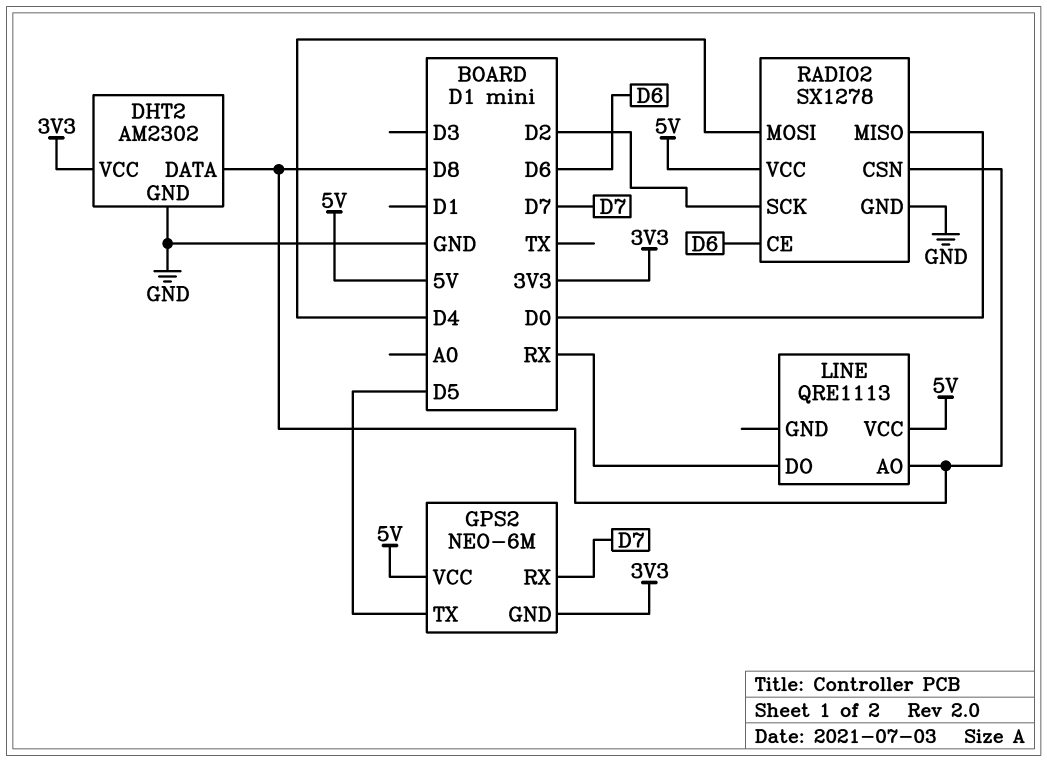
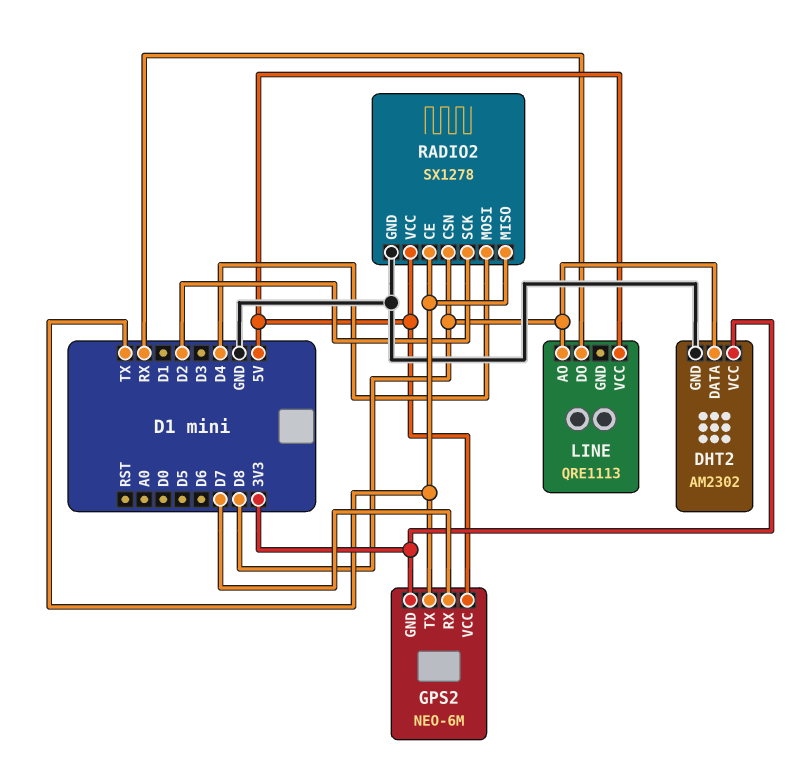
GPS2 pin TX: D5 -> TX
RADIO2 pin CE: D6 -> TX
RADIO2 pin MISO: D0 -> TX

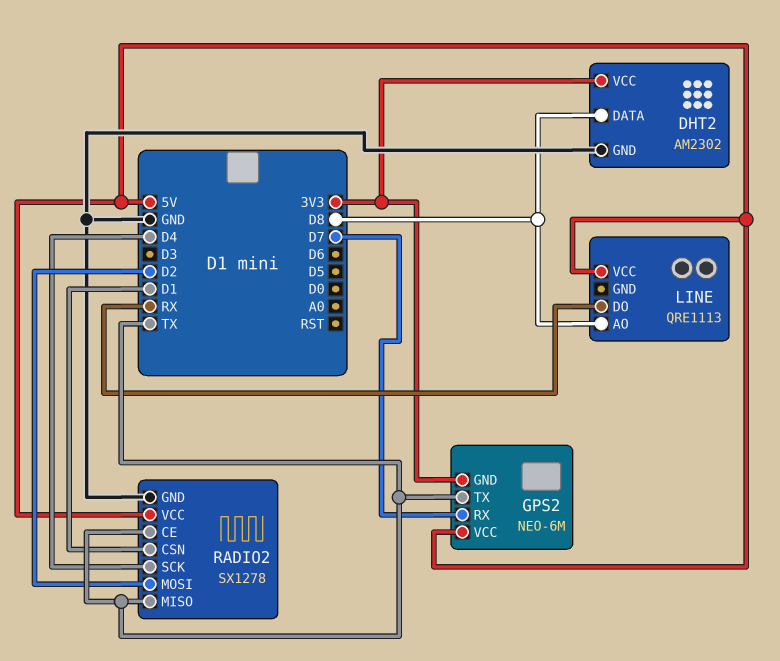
RADIO2 pin CSN: D8 -> D1
RADIO2 pin MOSI: D4 -> D2
RADIO2 pin SCK: D2 -> D4

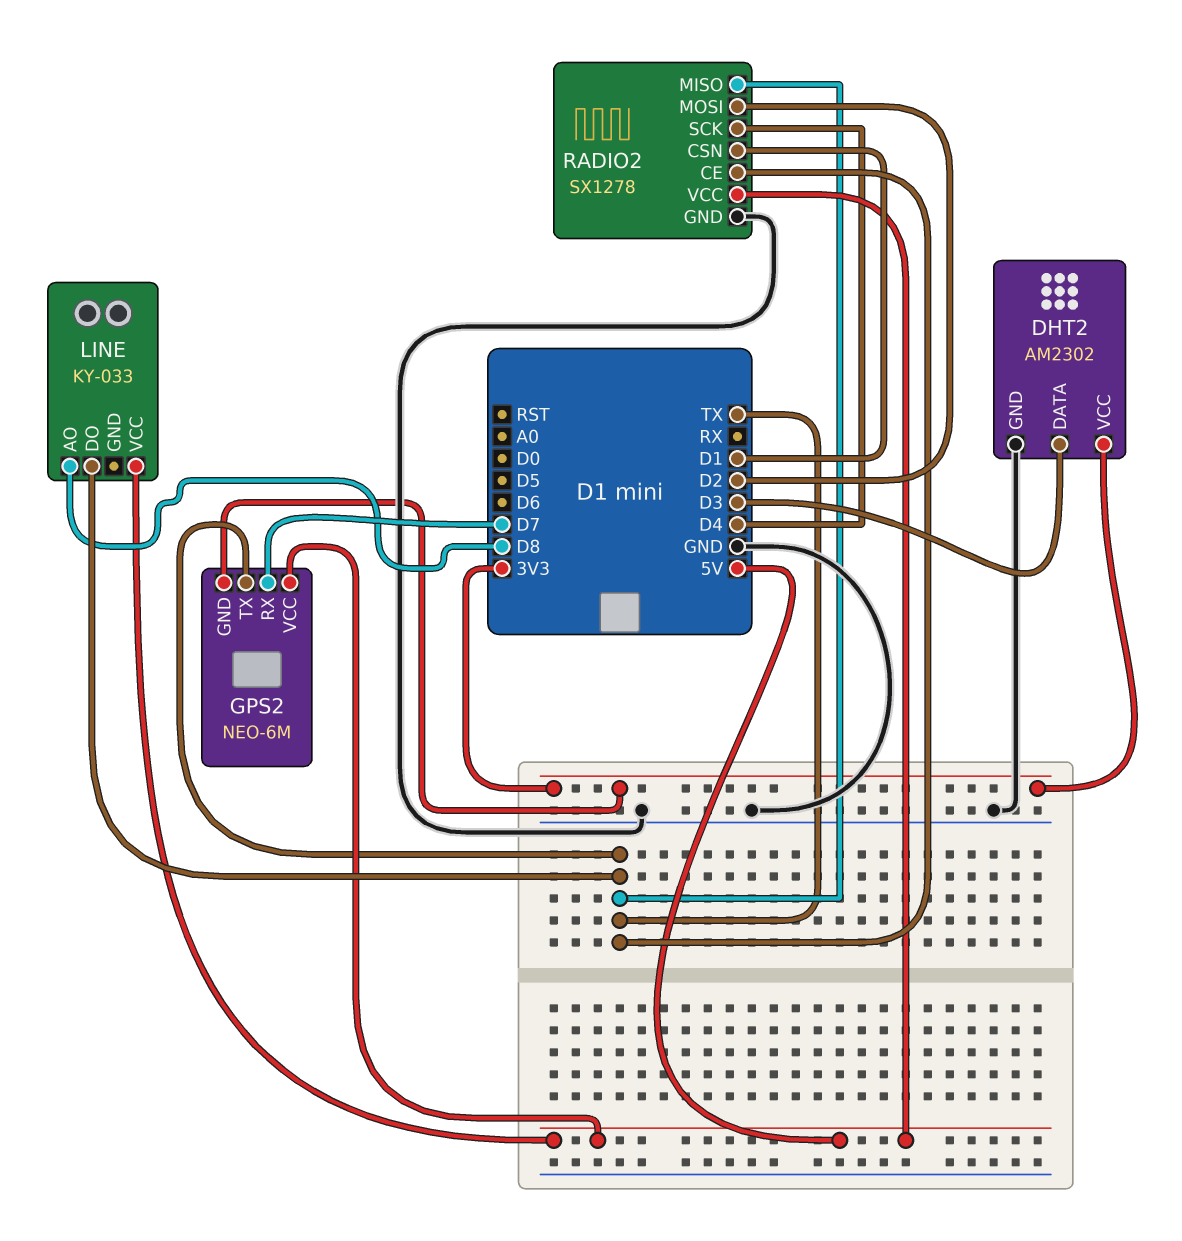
DHT2 pin DATA: D8 -> D3
LINE: QRE1113 -> KY-033
LINE pin DO: RX -> TX

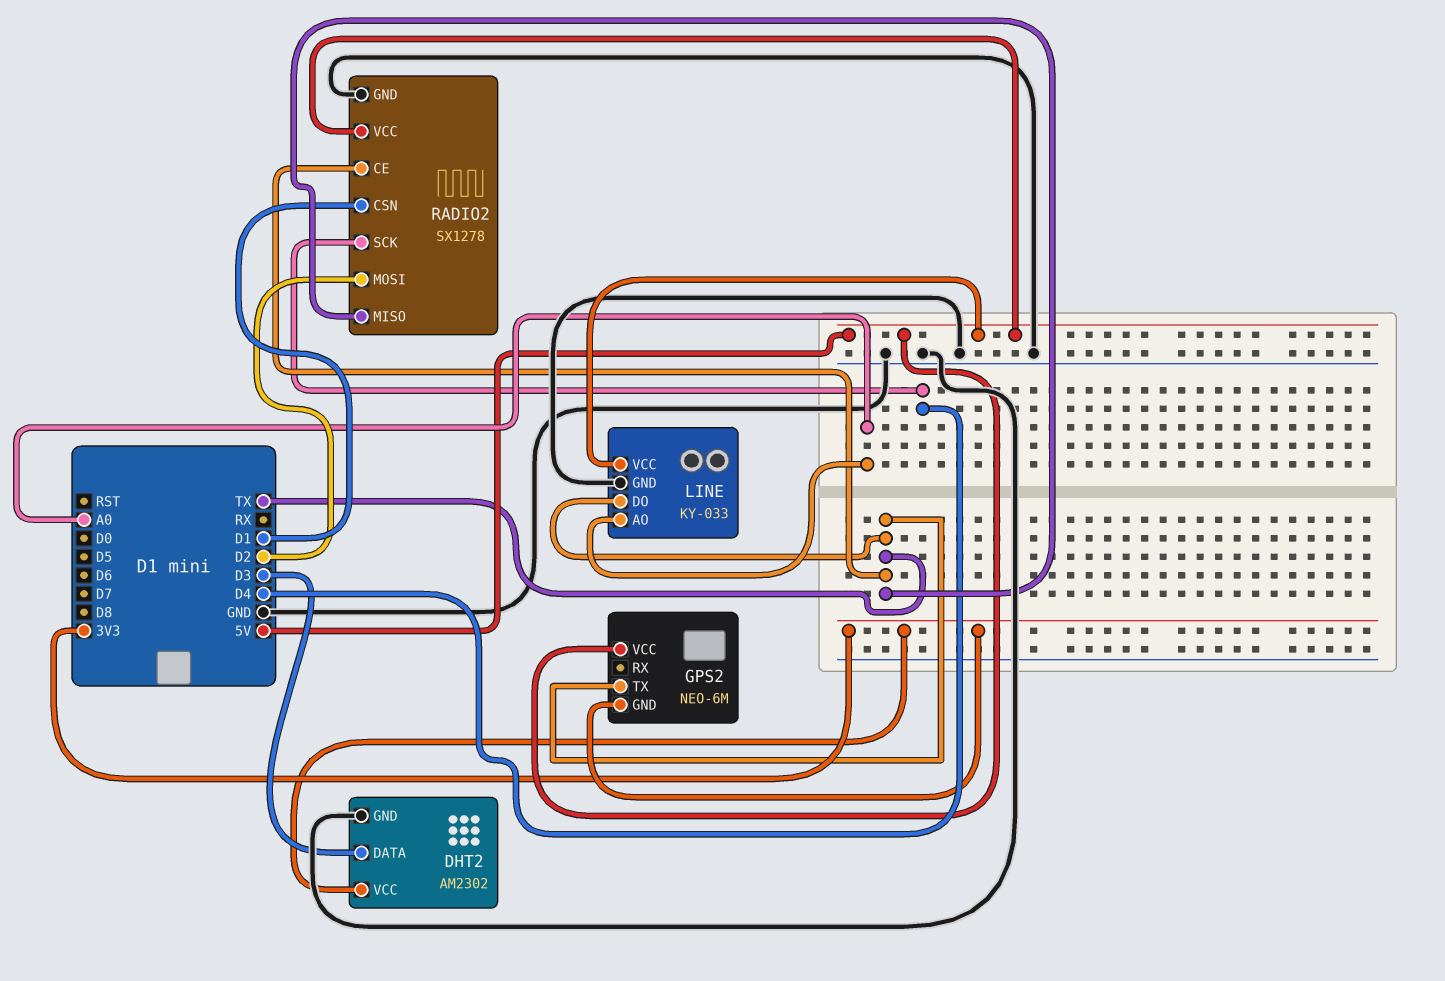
GPS2 pin RX: D7 -> none
LINE pin AO: D8 -> A0
LINE pin GND: none -> GND

